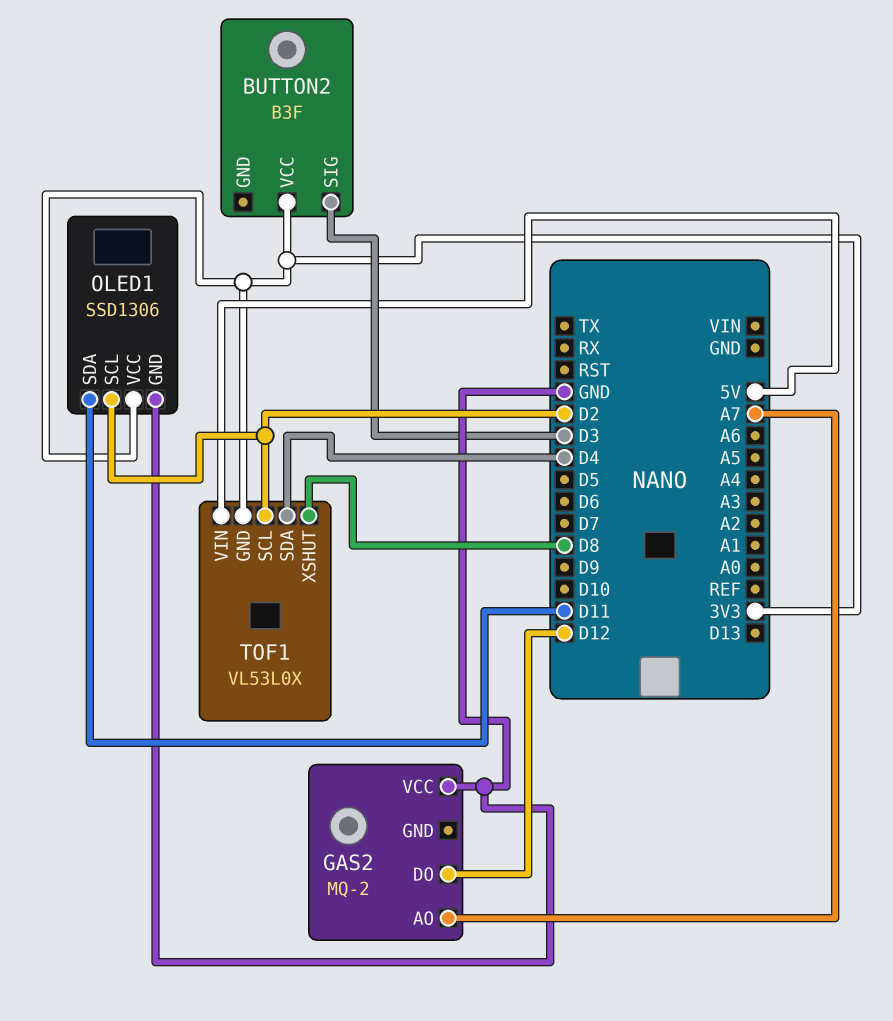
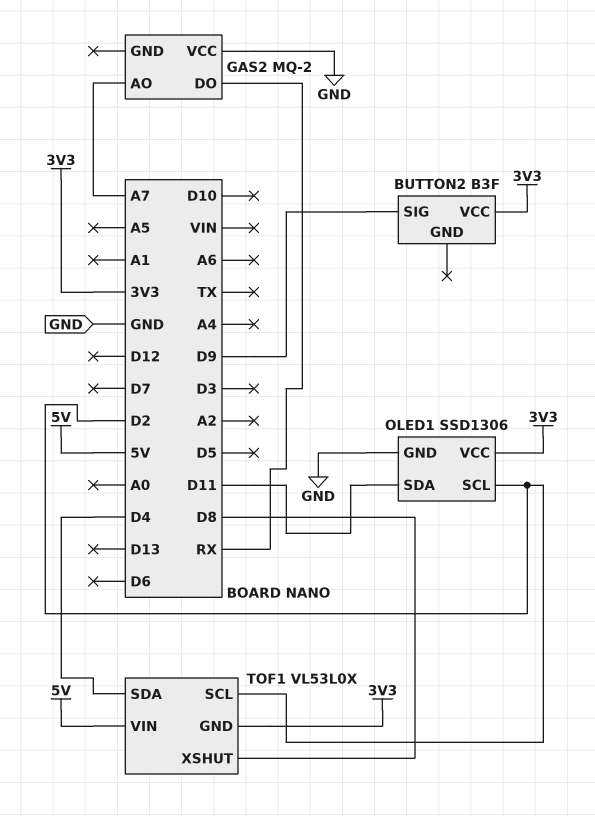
BUTTON2 pin SIG: D3 -> D9
GAS2 pin DO: D12 -> RX

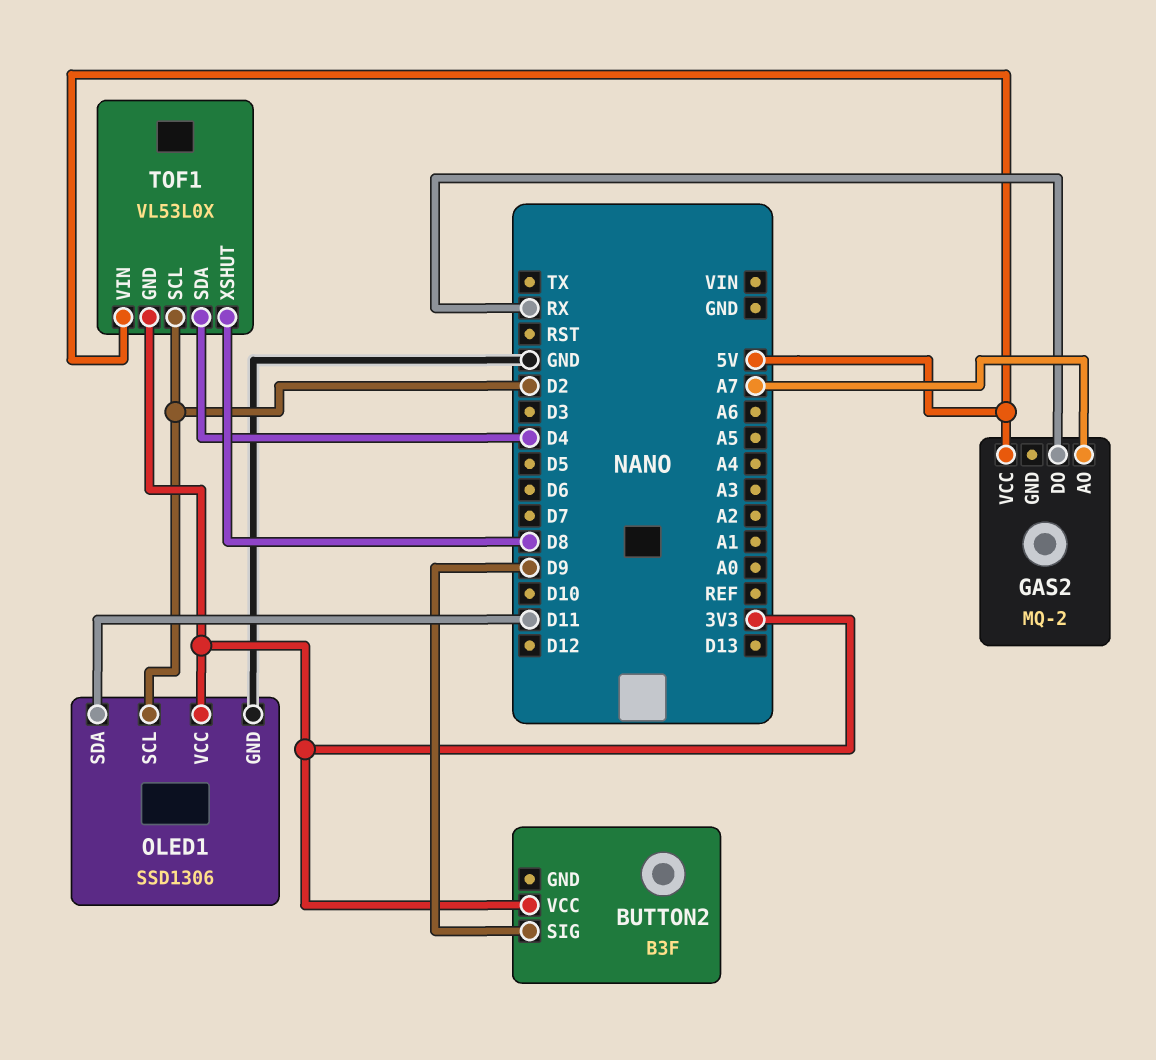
GAS2 pin VCC: GND -> 5V

